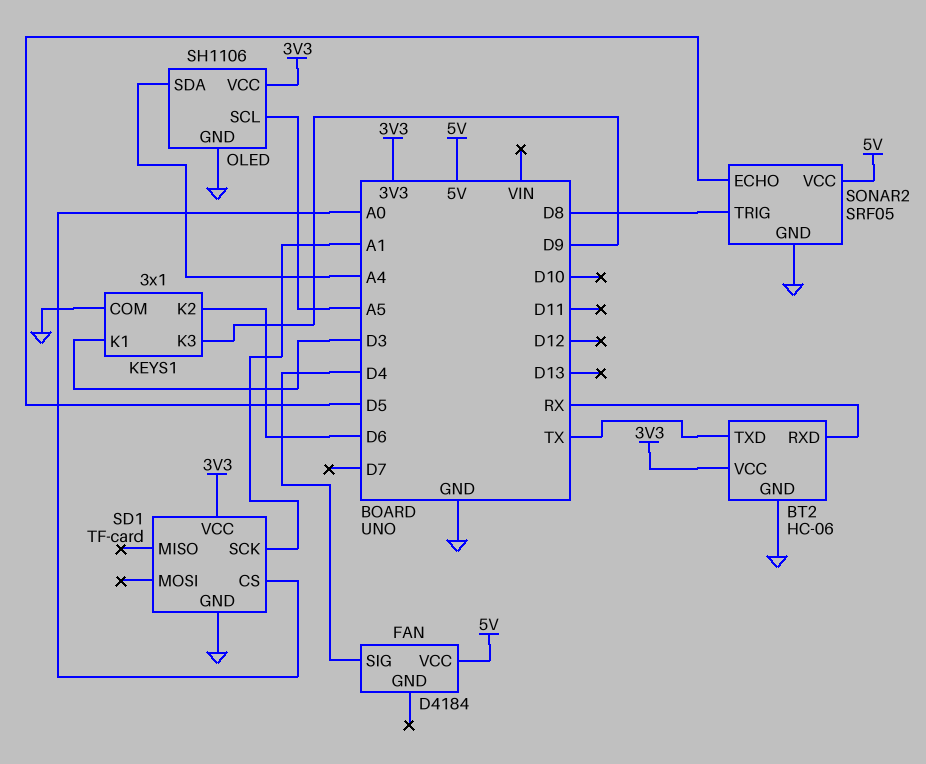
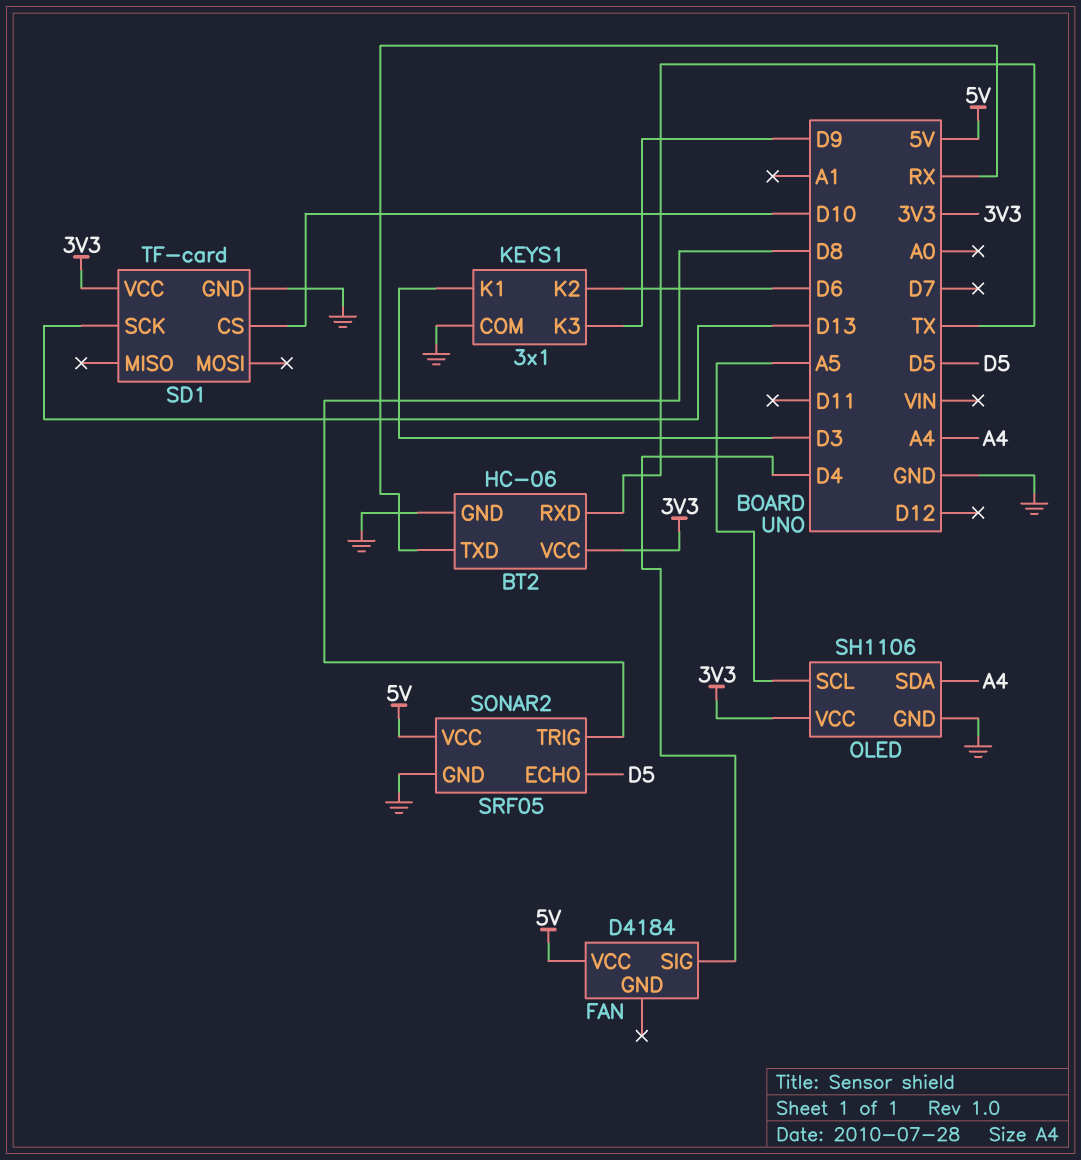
BT2 pin RXD: RX -> TX
BT2 pin TXD: TX -> RX
SD1 pin CS: A0 -> D10
SD1 pin SCK: A1 -> D13

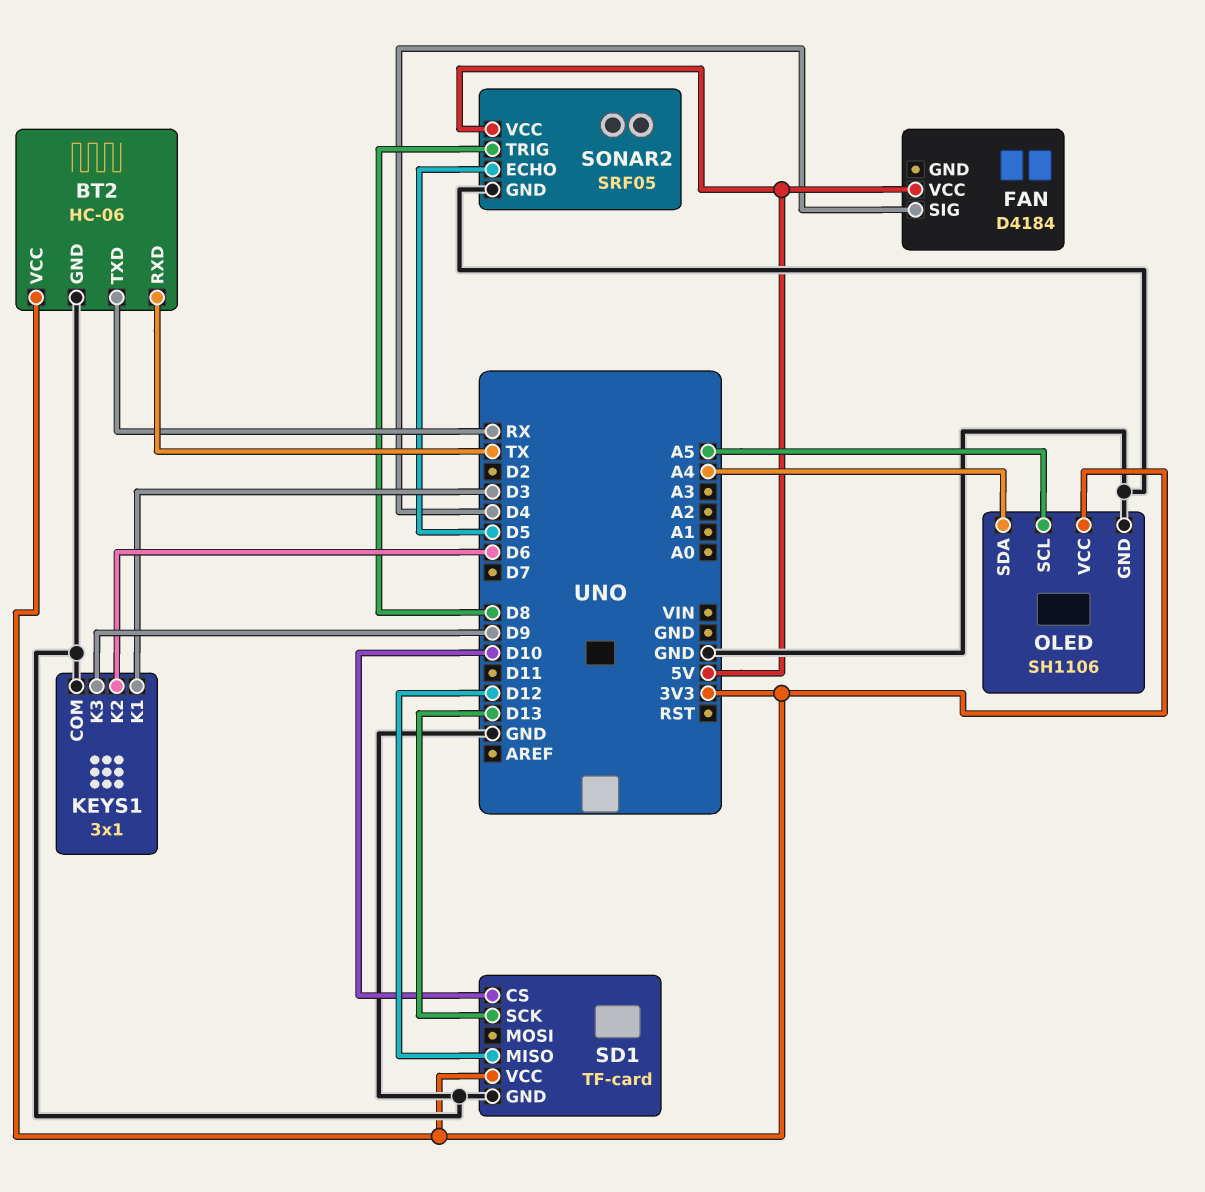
SD1 pin MISO: none -> D12

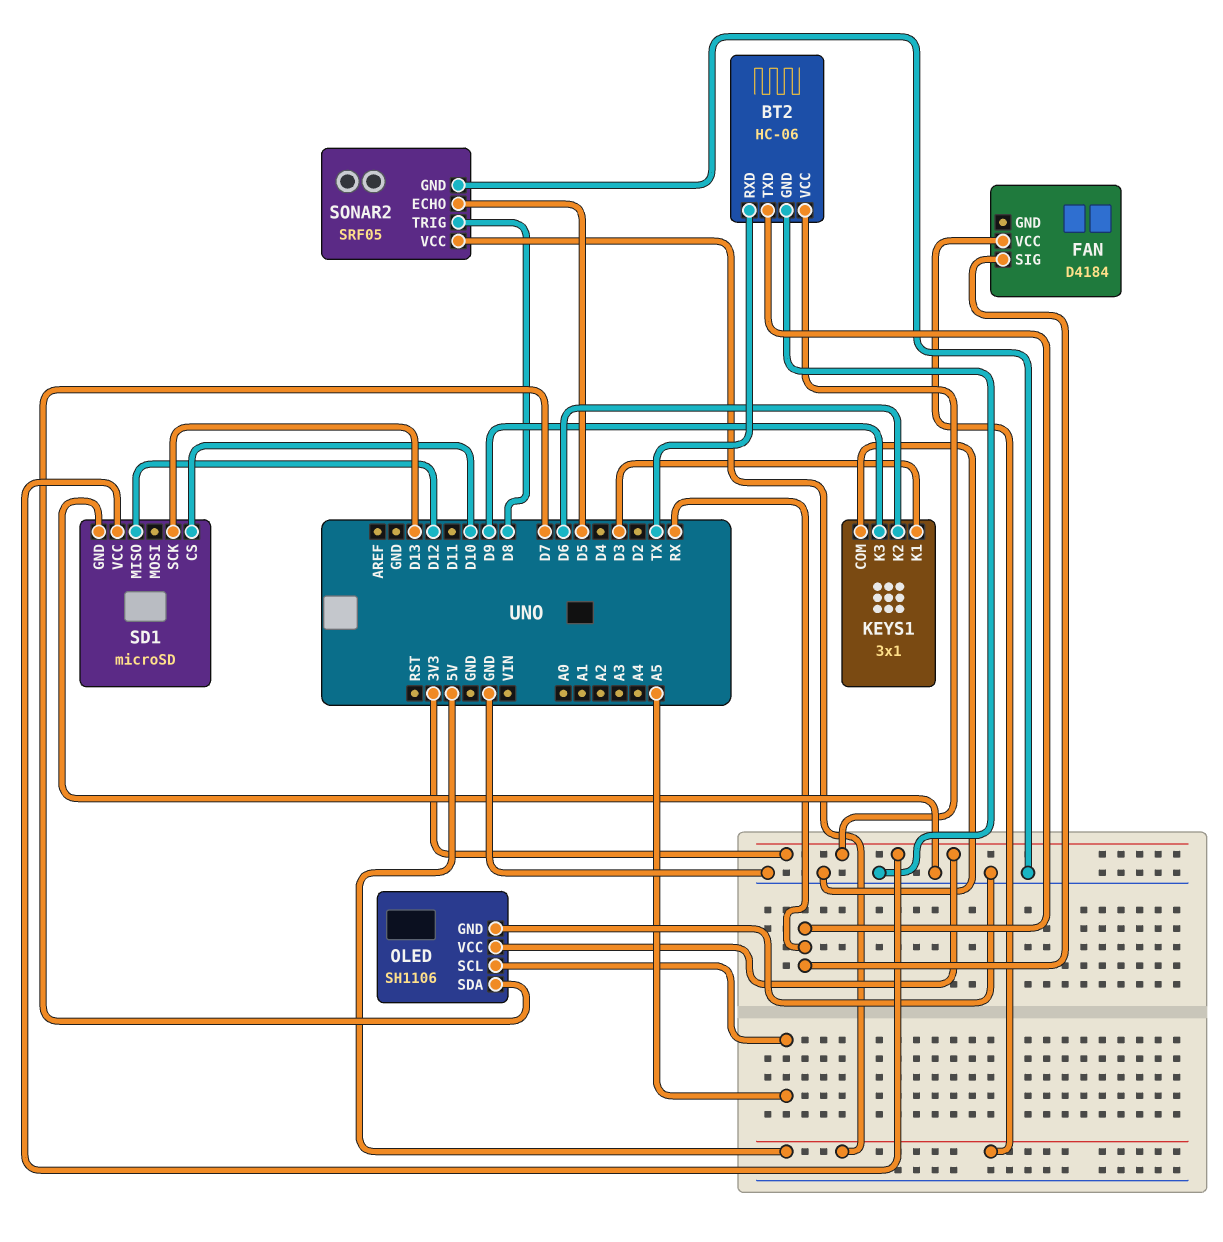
FAN pin SIG: D4 -> RX
OLED pin SDA: A4 -> D7
SD1: TF-card -> microSD

